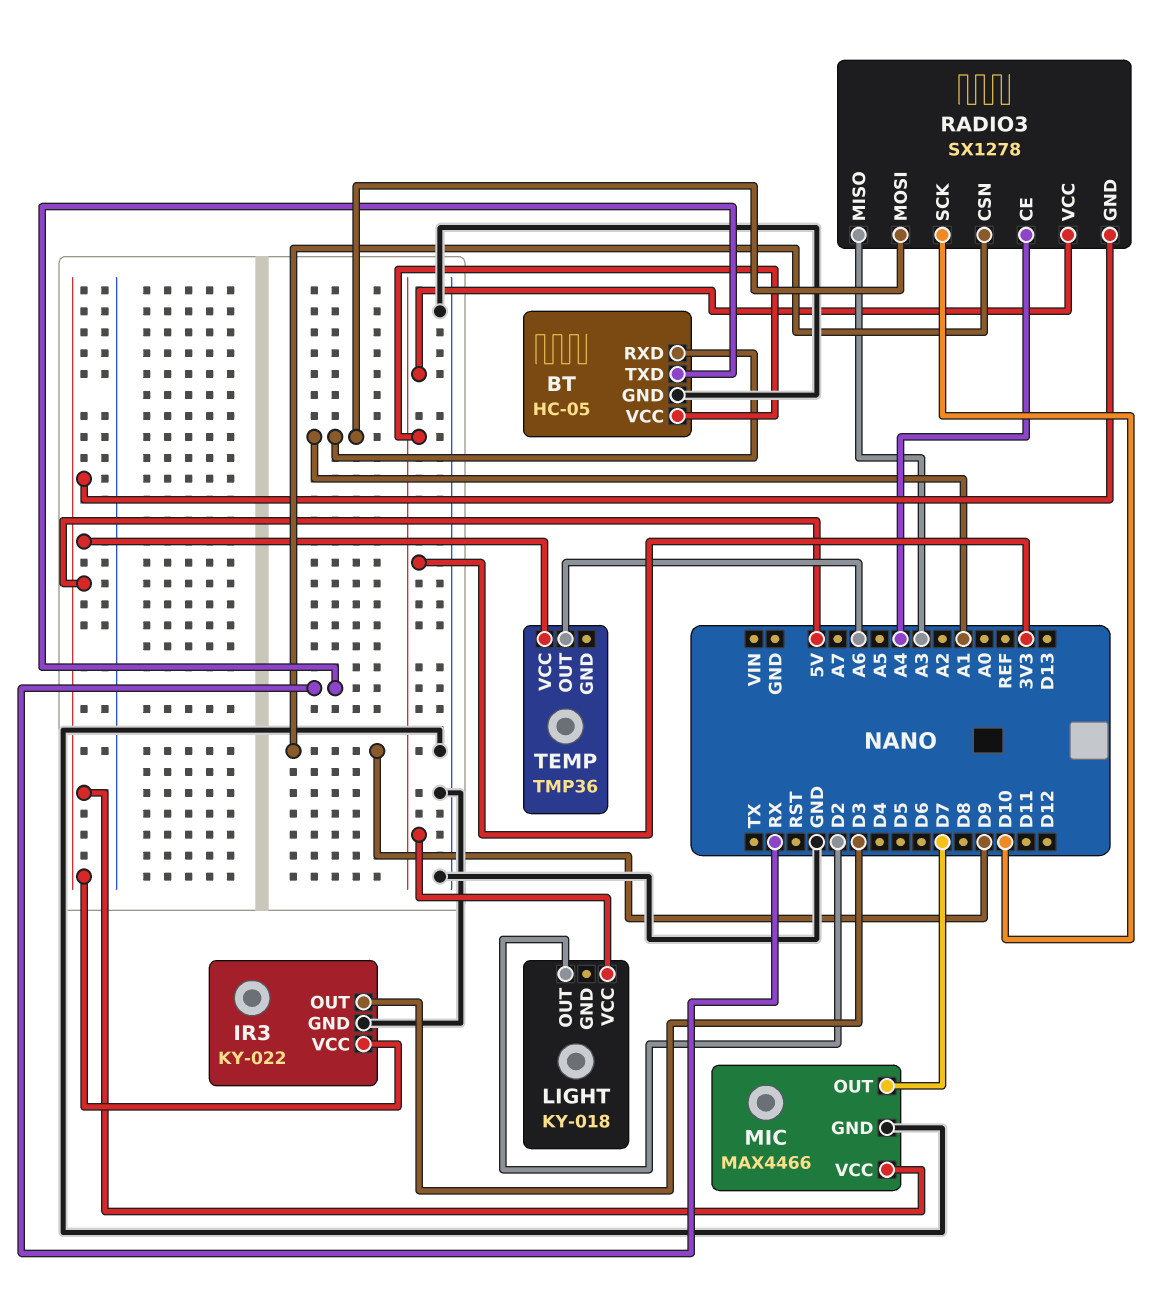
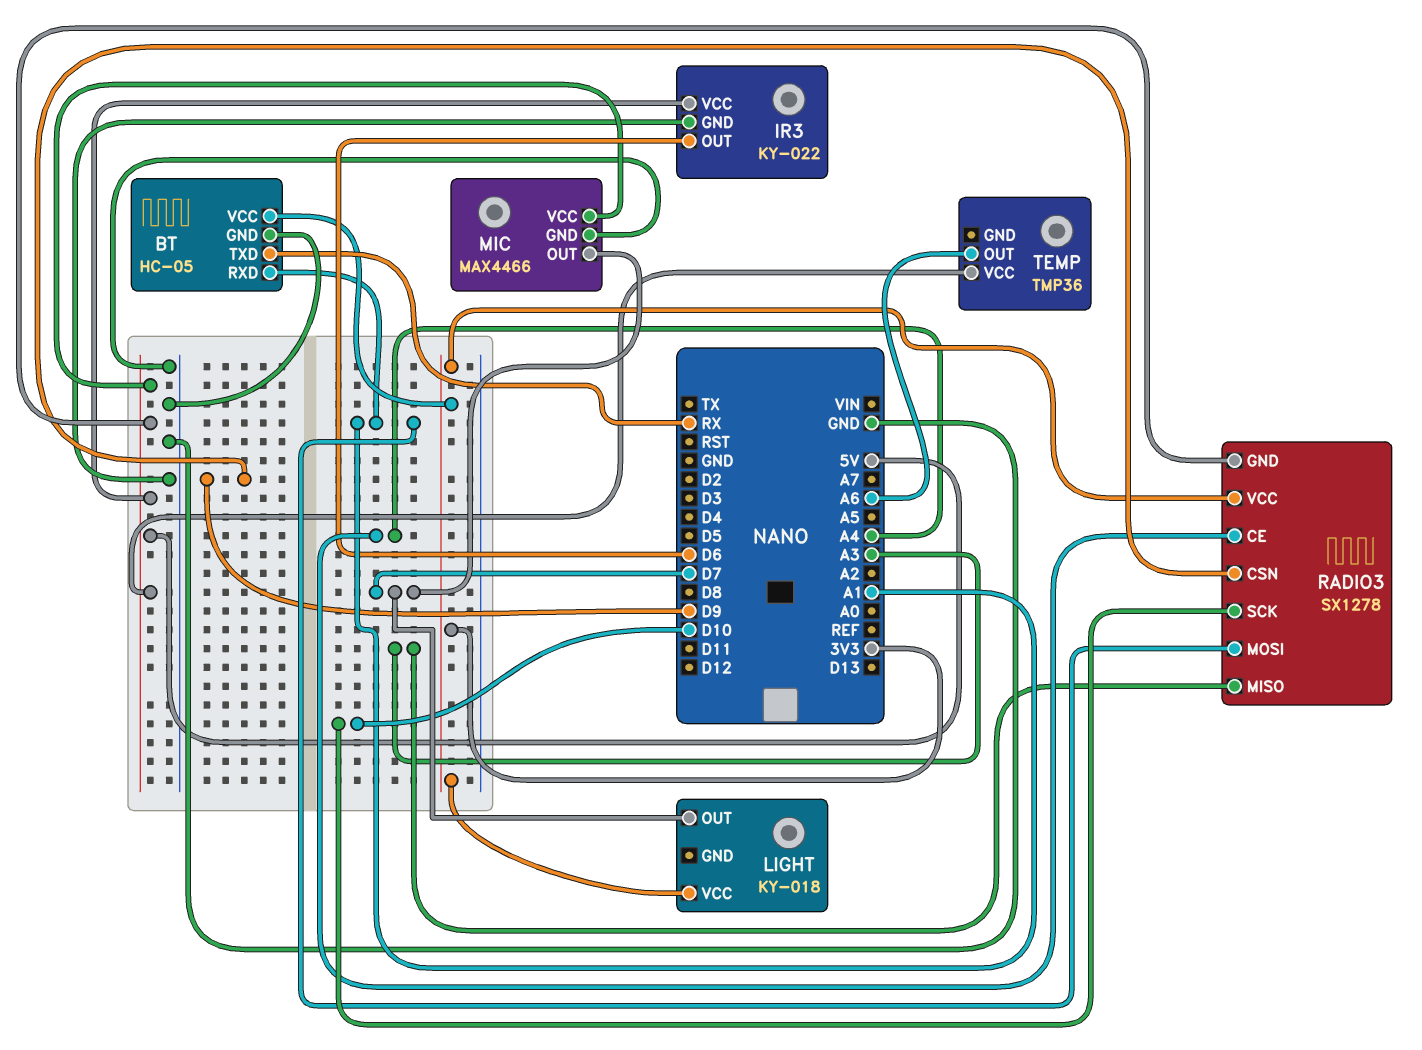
IR3 pin OUT: D3 -> D6
LIGHT pin OUT: D2 -> D7

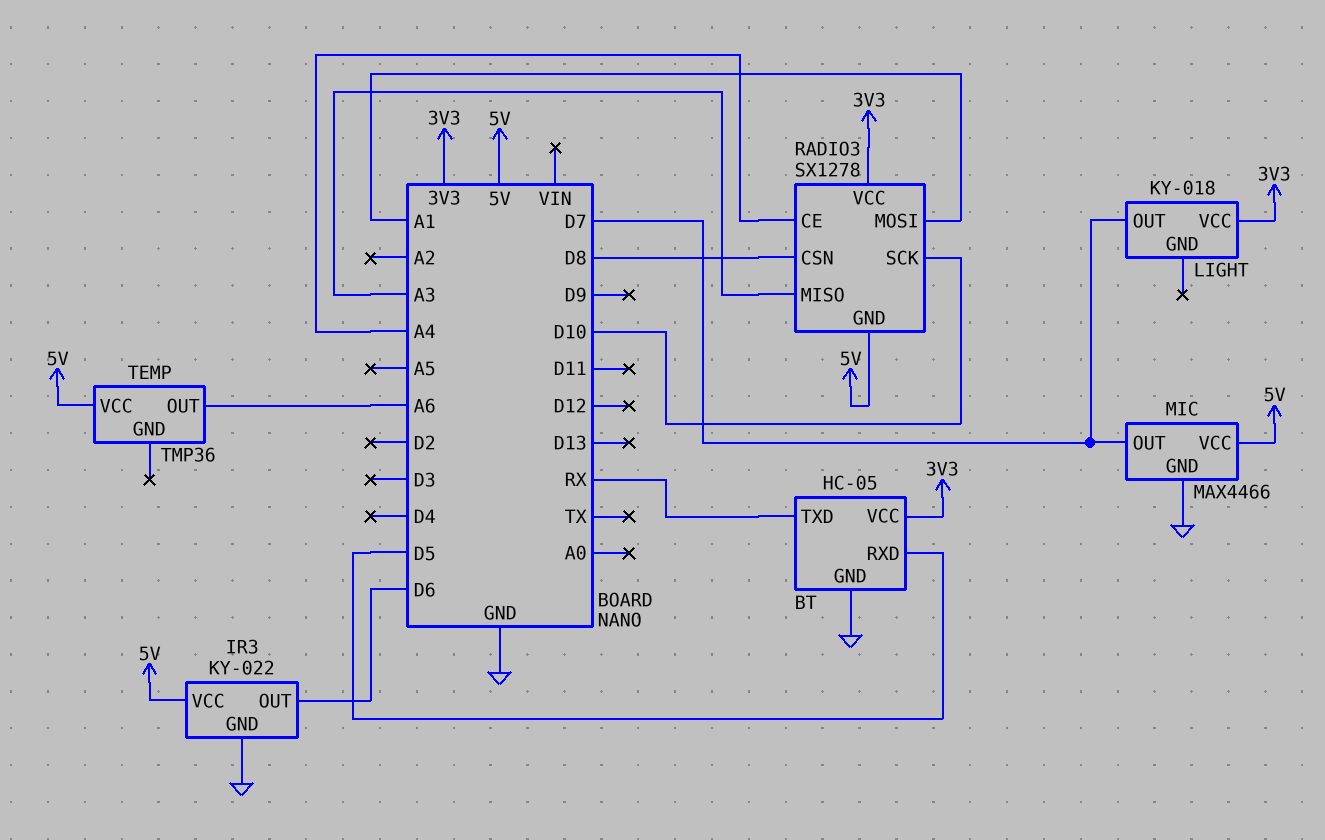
BT pin RXD: A1 -> D5
RADIO3 pin CSN: D9 -> D8

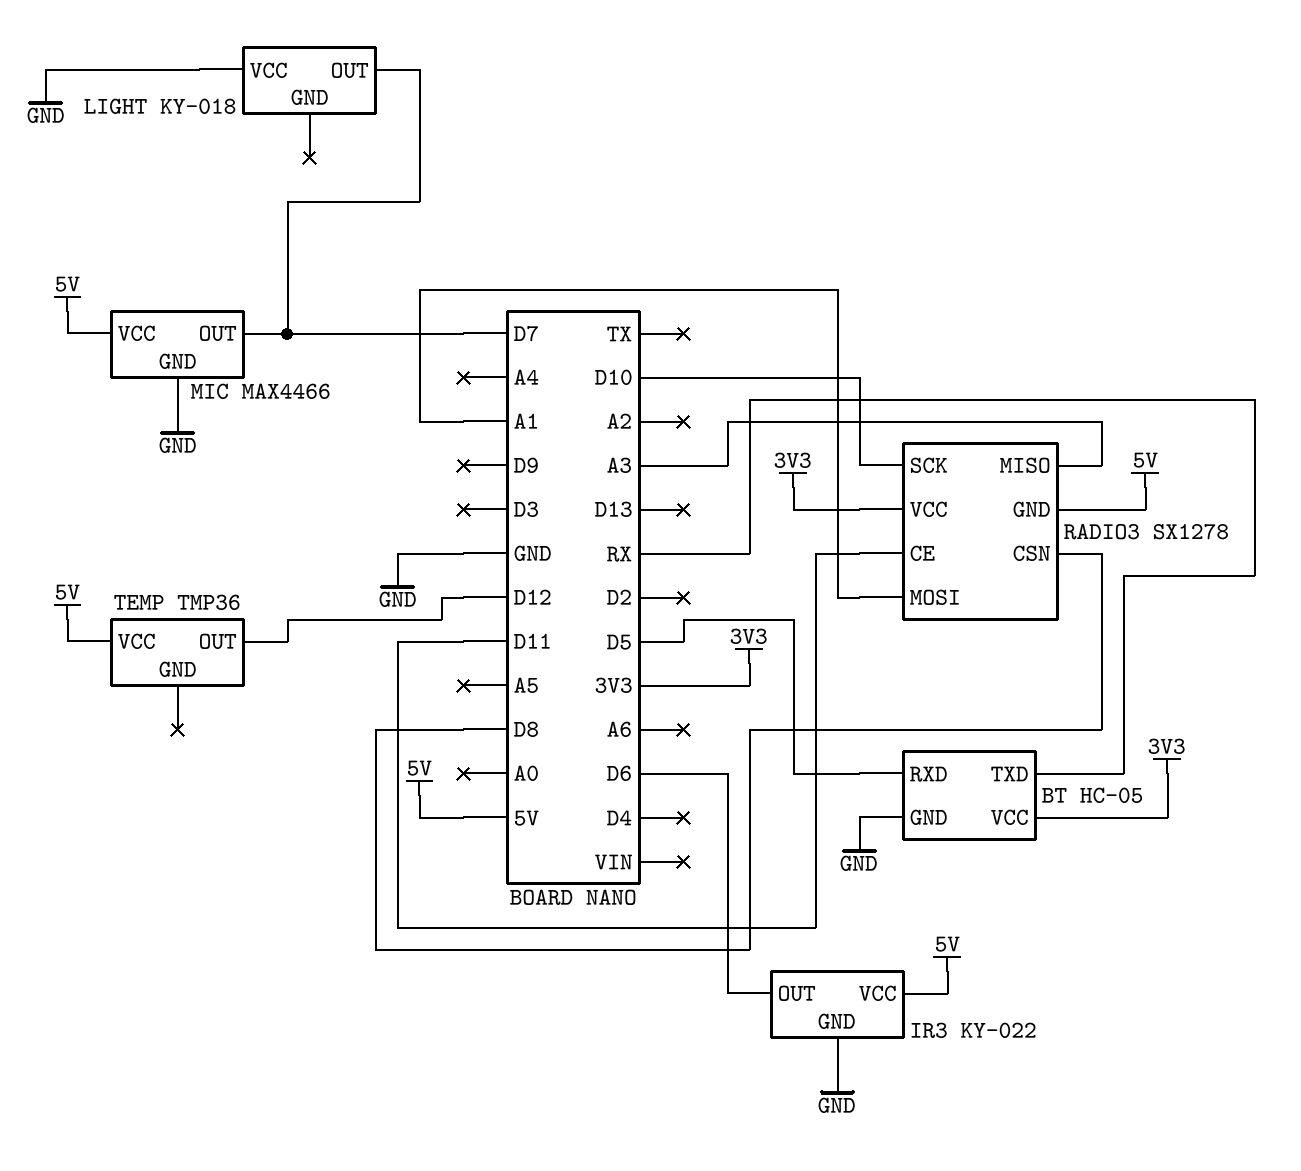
LIGHT pin VCC: 3V3 -> GND
RADIO3 pin CE: A4 -> D11
TEMP pin OUT: A6 -> D12

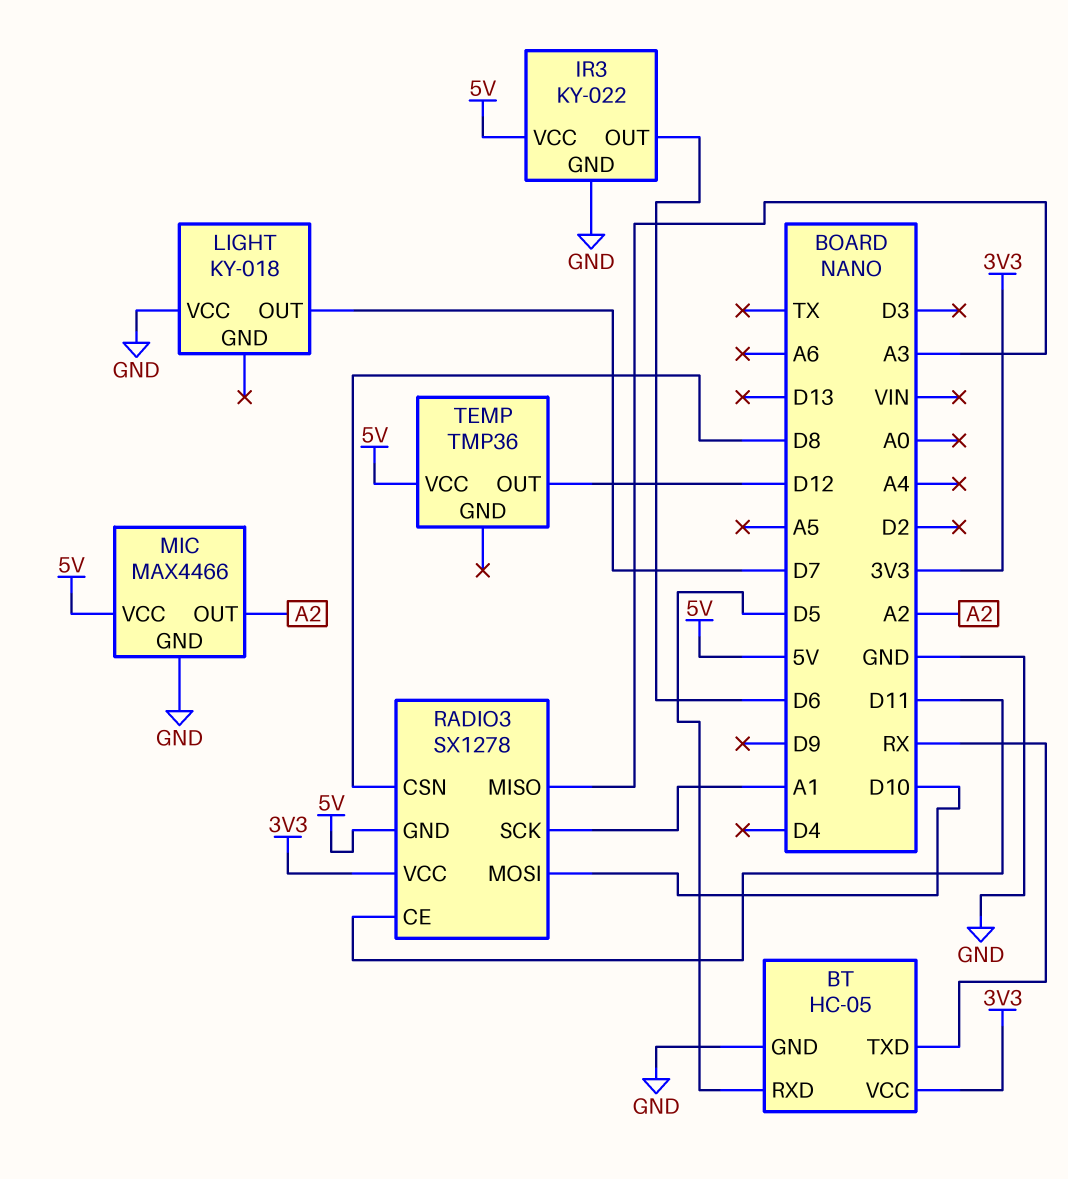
MIC pin OUT: D7 -> A2
RADIO3 pin MOSI: A1 -> D10
RADIO3 pin SCK: D10 -> A1

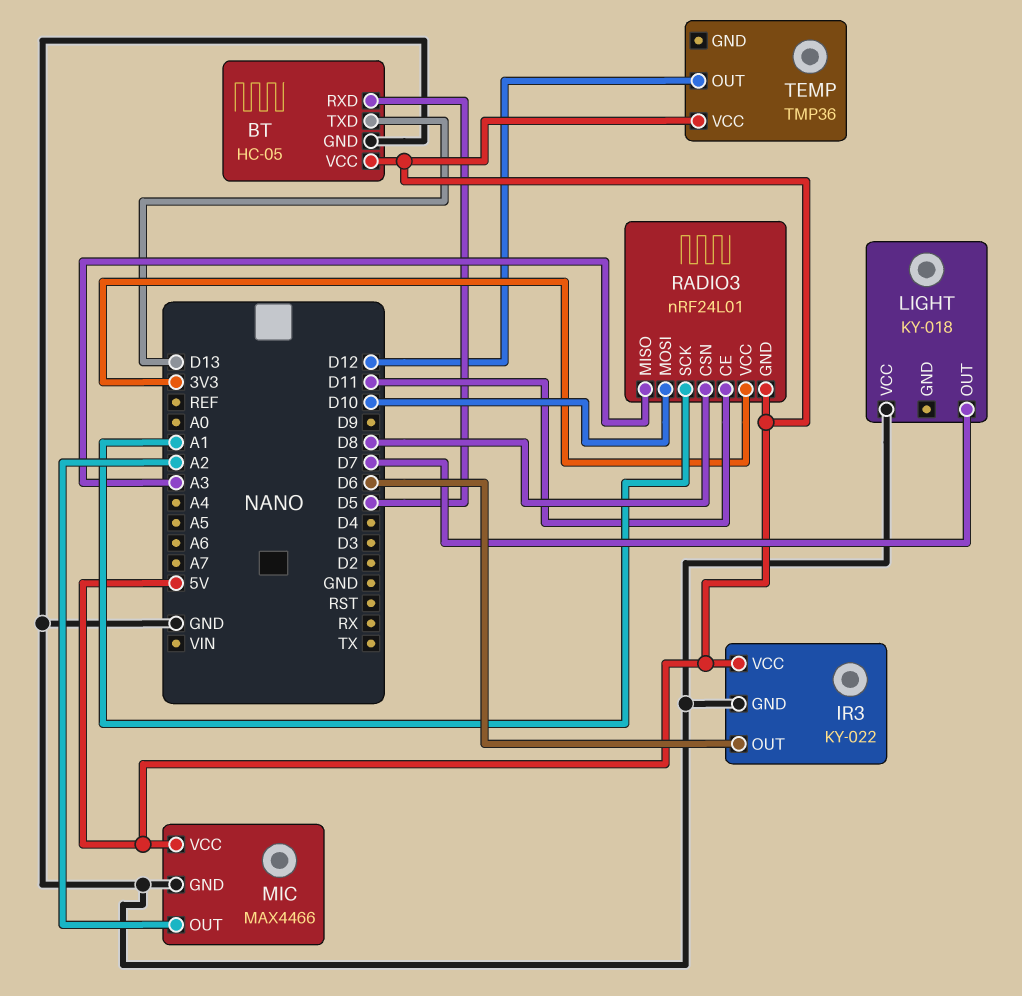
BT pin TXD: RX -> D13
BT pin VCC: 3V3 -> 5V
RADIO3: SX1278 -> nRF24L01

